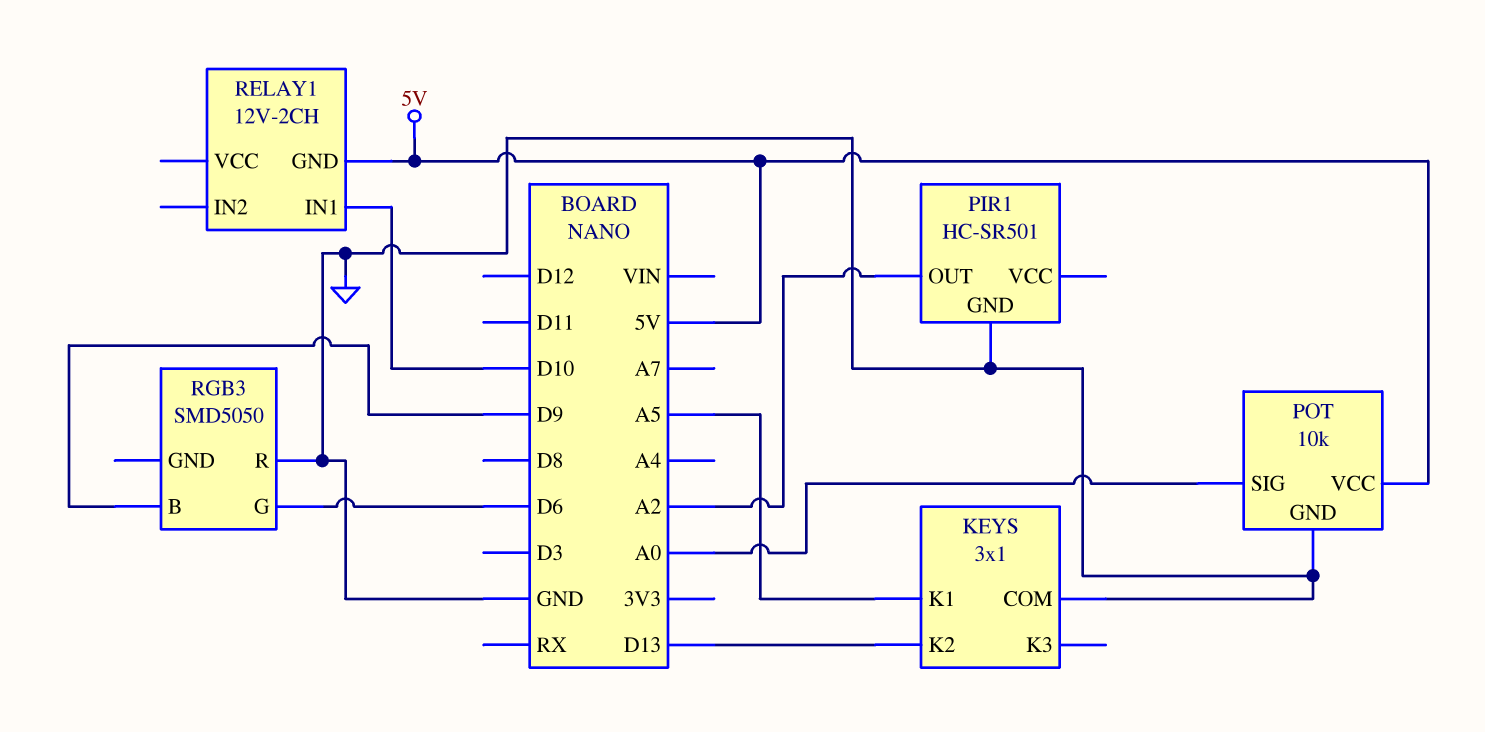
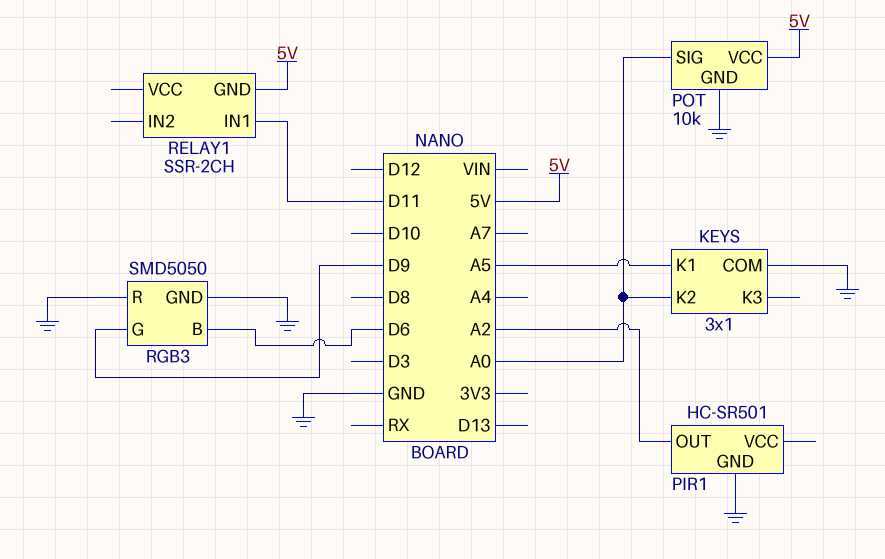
KEYS pin K2: D13 -> A0
RELAY1: 12V-2CH -> SSR-2CH
RELAY1 pin IN1: D10 -> D11
RGB3 pin B: D9 -> D6
RGB3 pin G: D6 -> D9
RGB3 pin GND: none -> GND

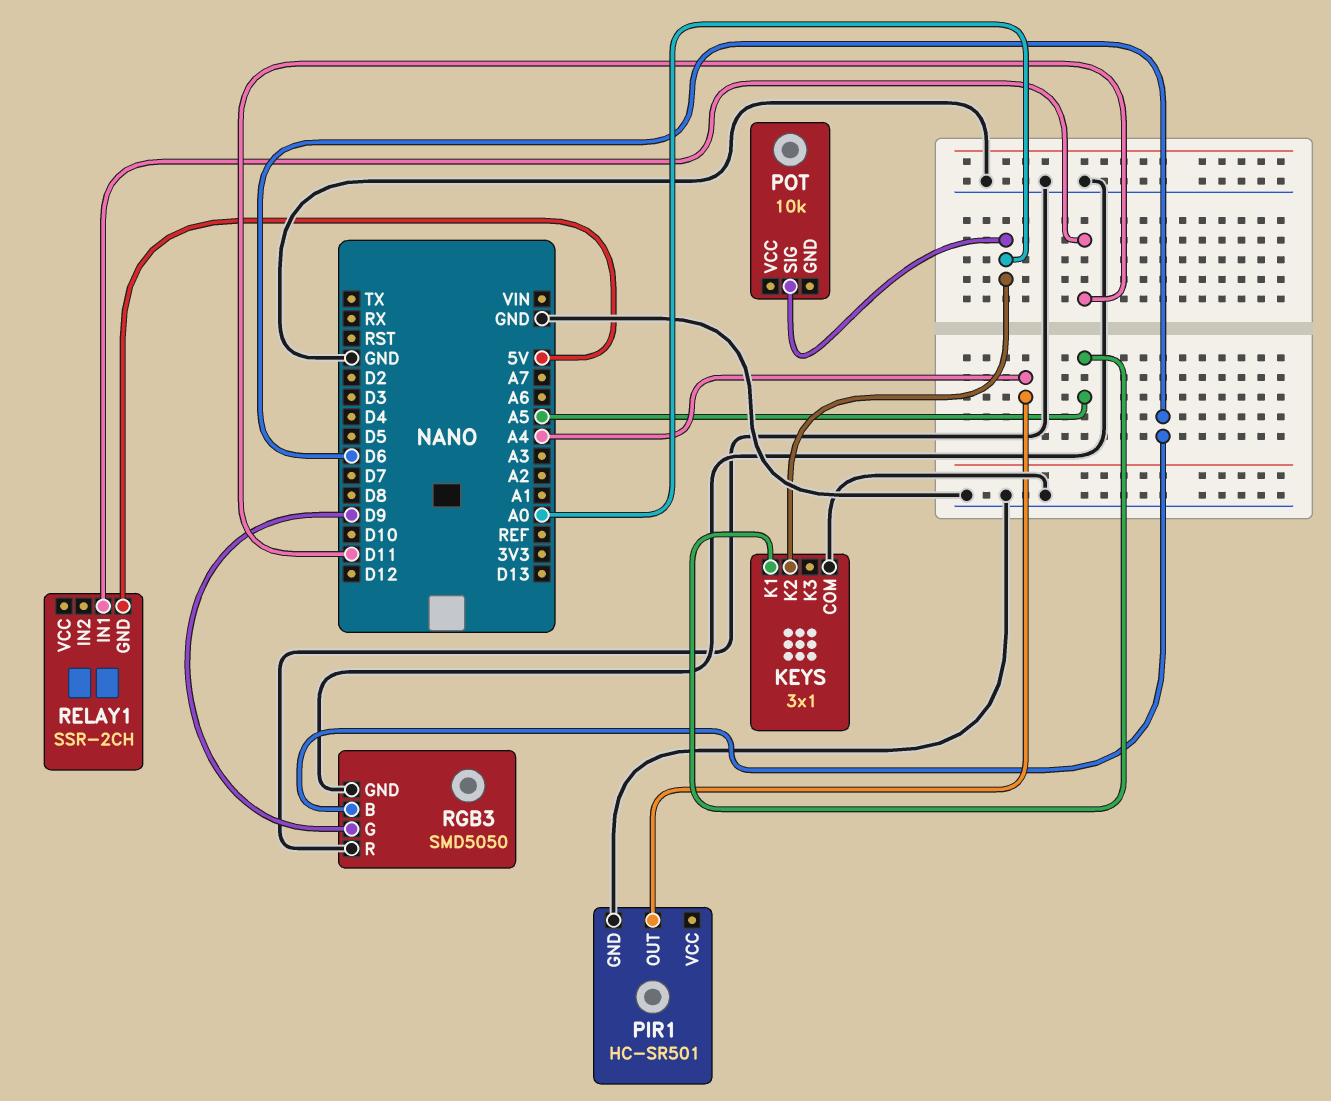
PIR1 pin OUT: A2 -> A4
POT pin GND: GND -> none
POT pin VCC: 5V -> none

